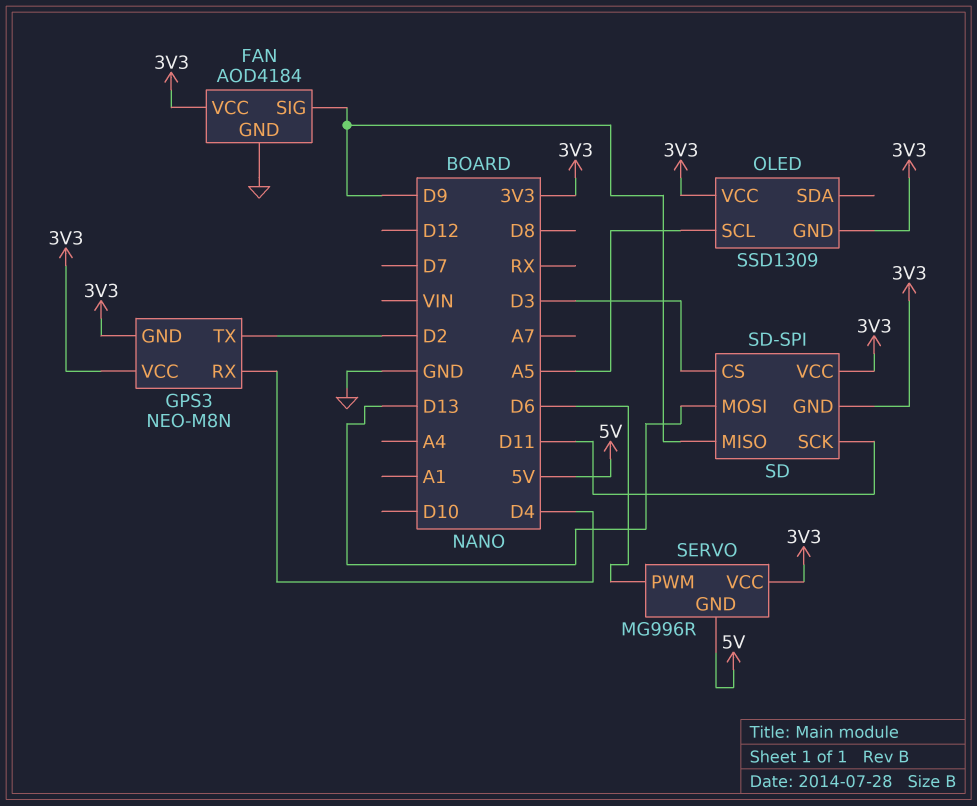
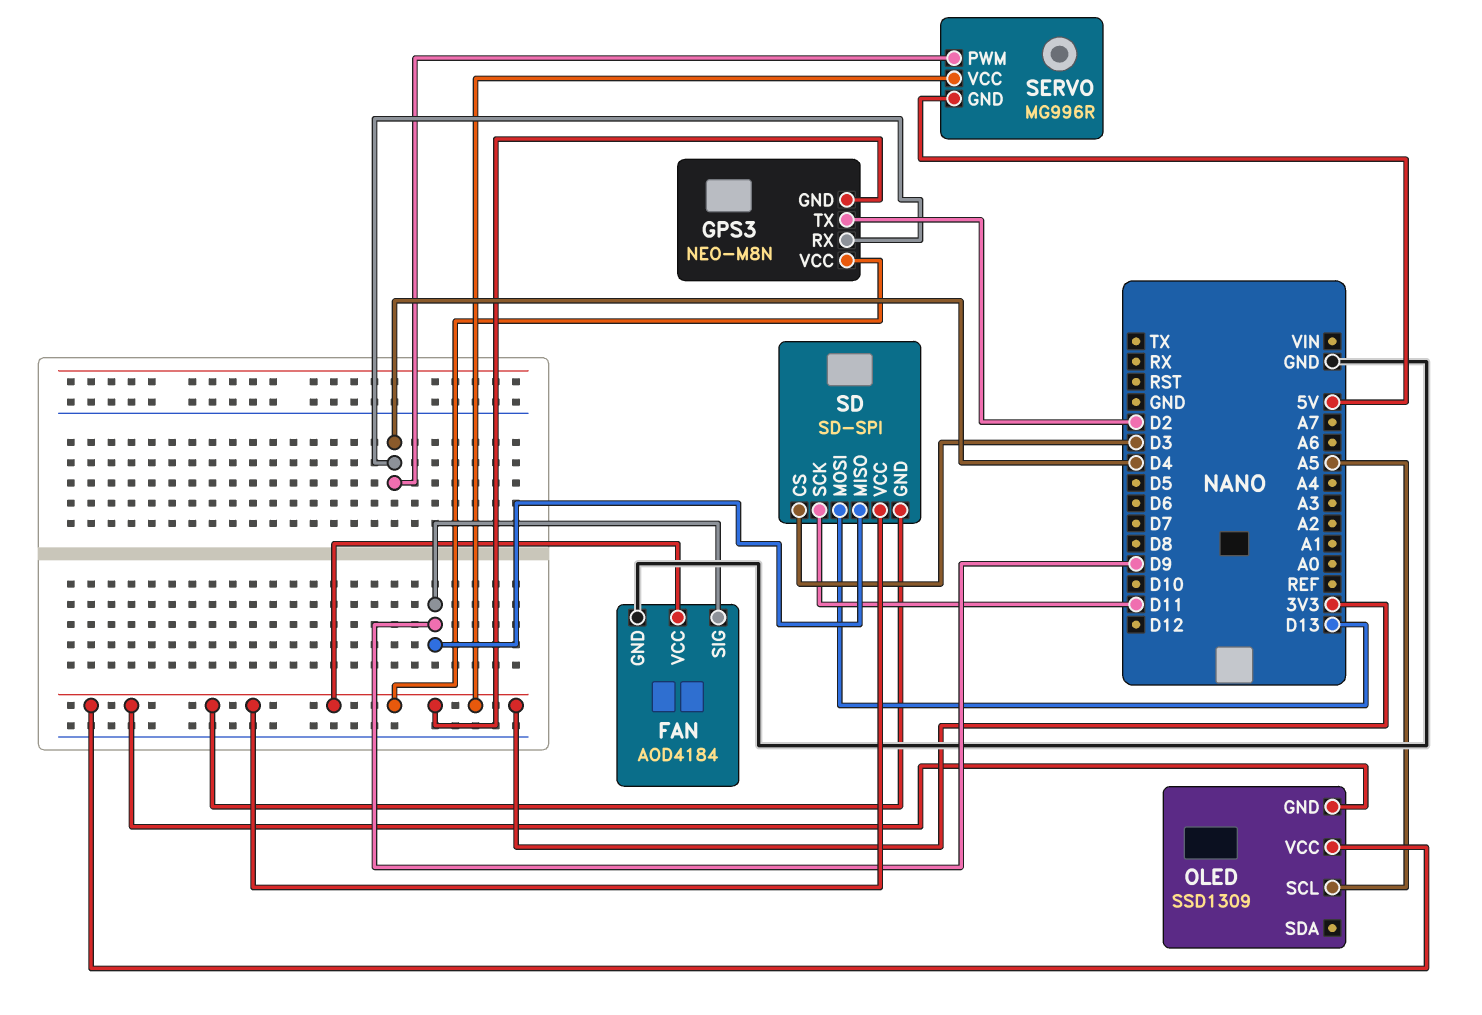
SERVO pin PWM: D6 -> D4

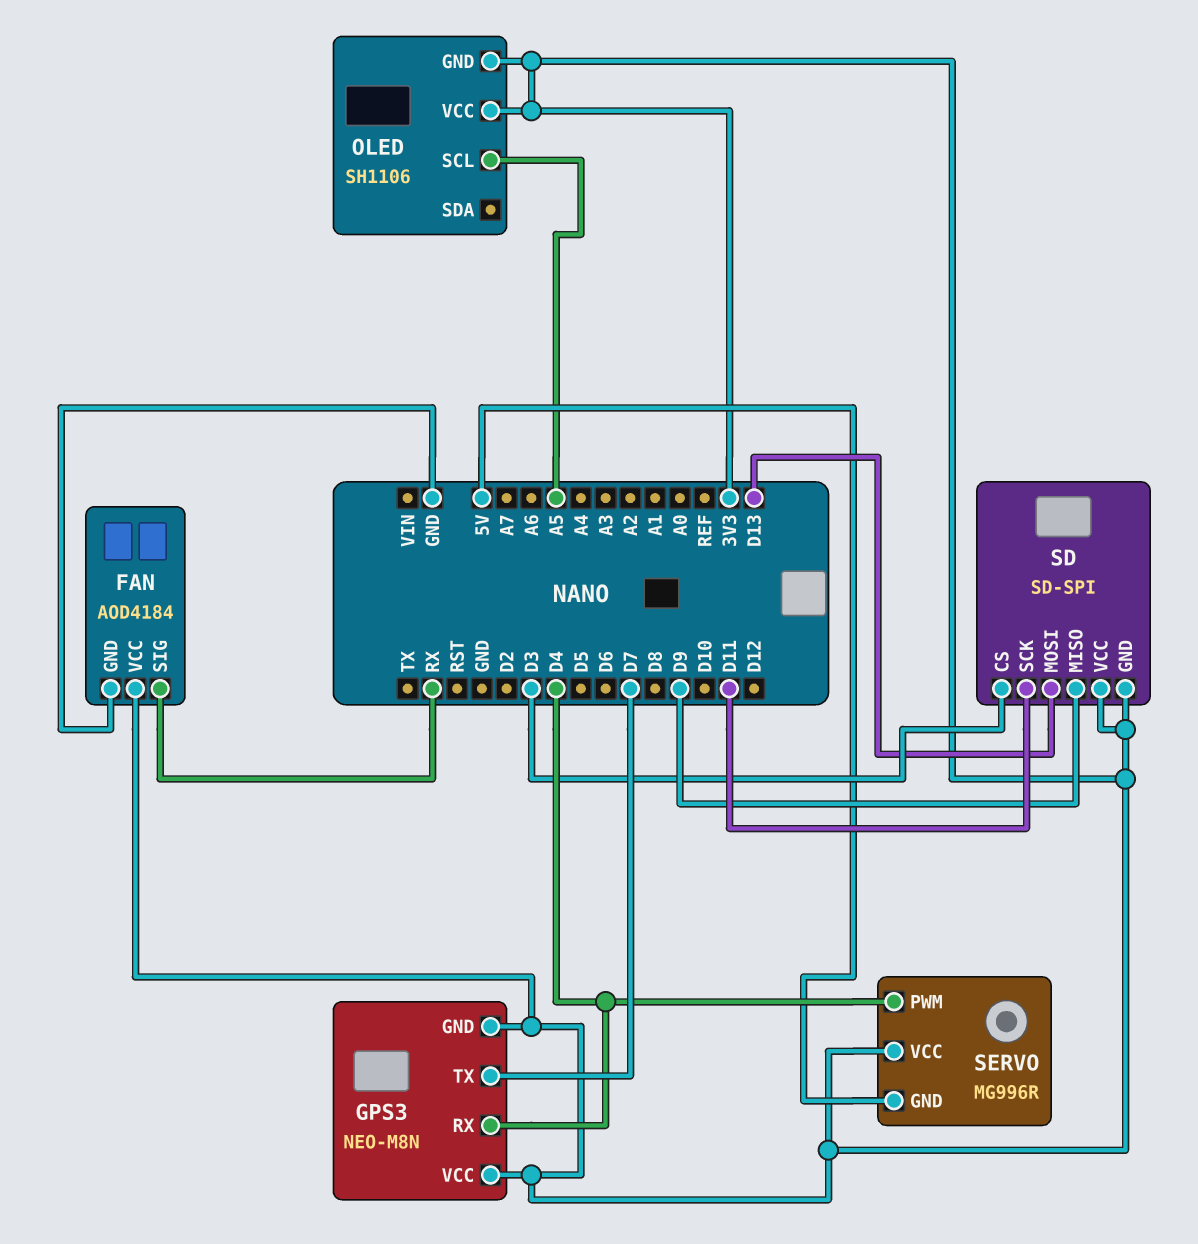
FAN pin SIG: D9 -> RX
GPS3 pin TX: D2 -> D7
OLED: SSD1309 -> SH1106

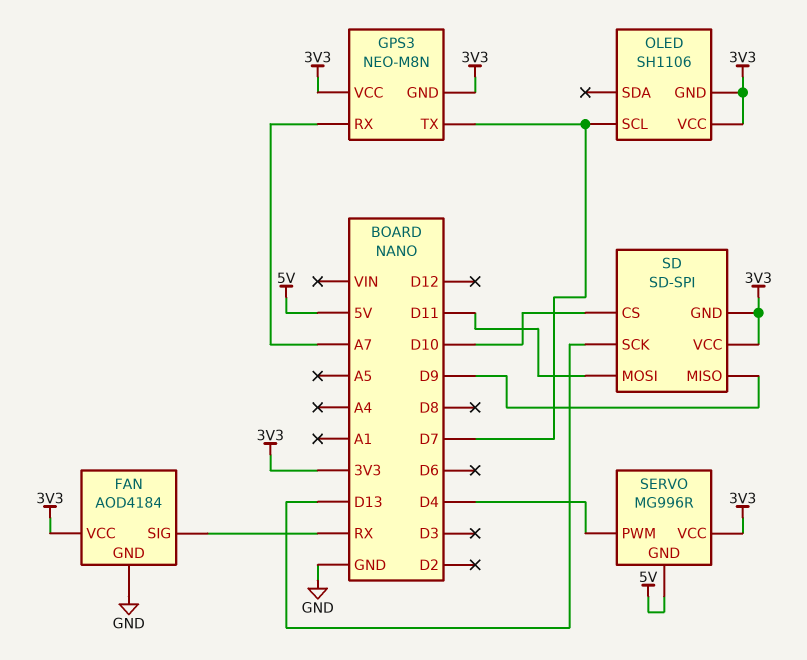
GPS3 pin RX: D4 -> A7
OLED pin SCL: A5 -> D7
SD pin CS: D3 -> D10
SD pin MOSI: D13 -> D11
SD pin SCK: D11 -> D13

